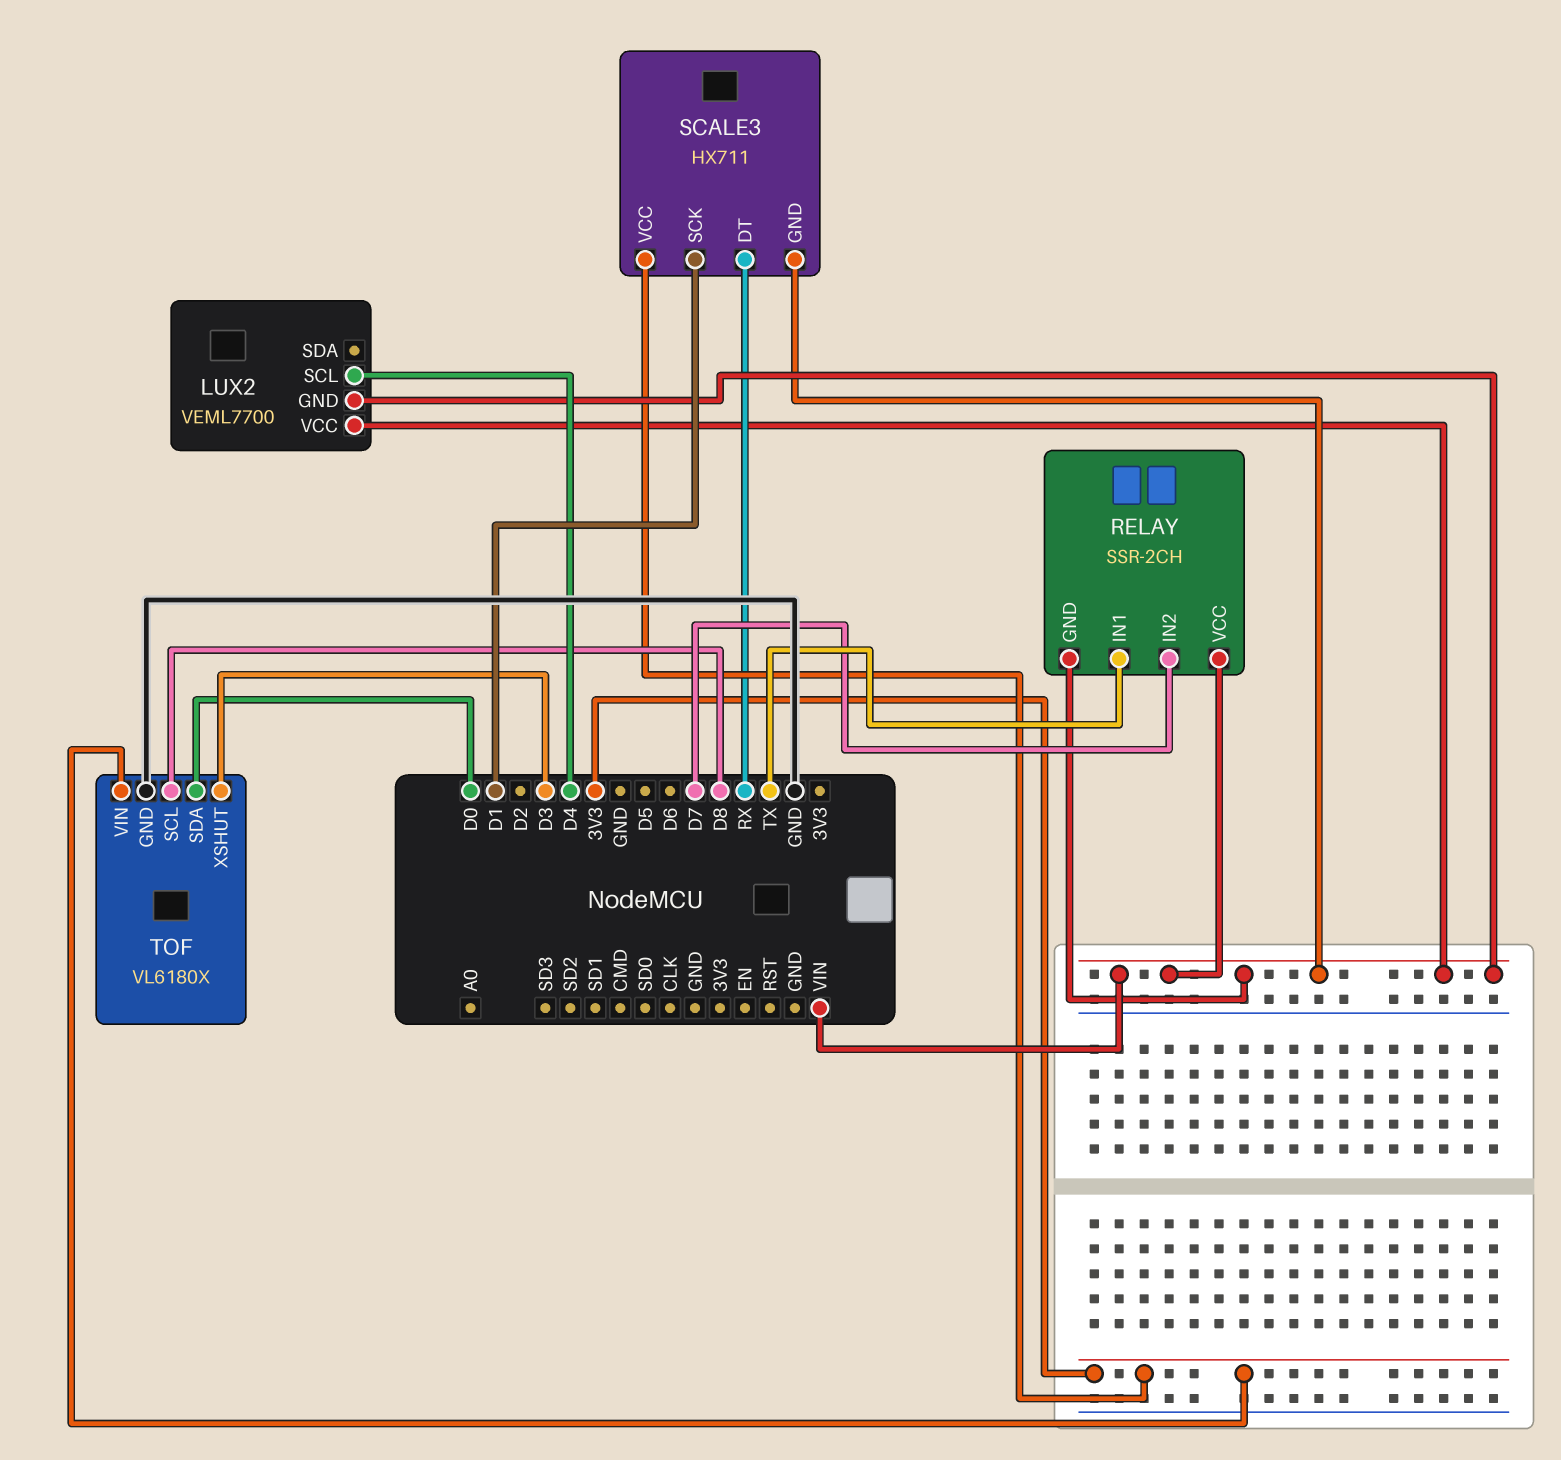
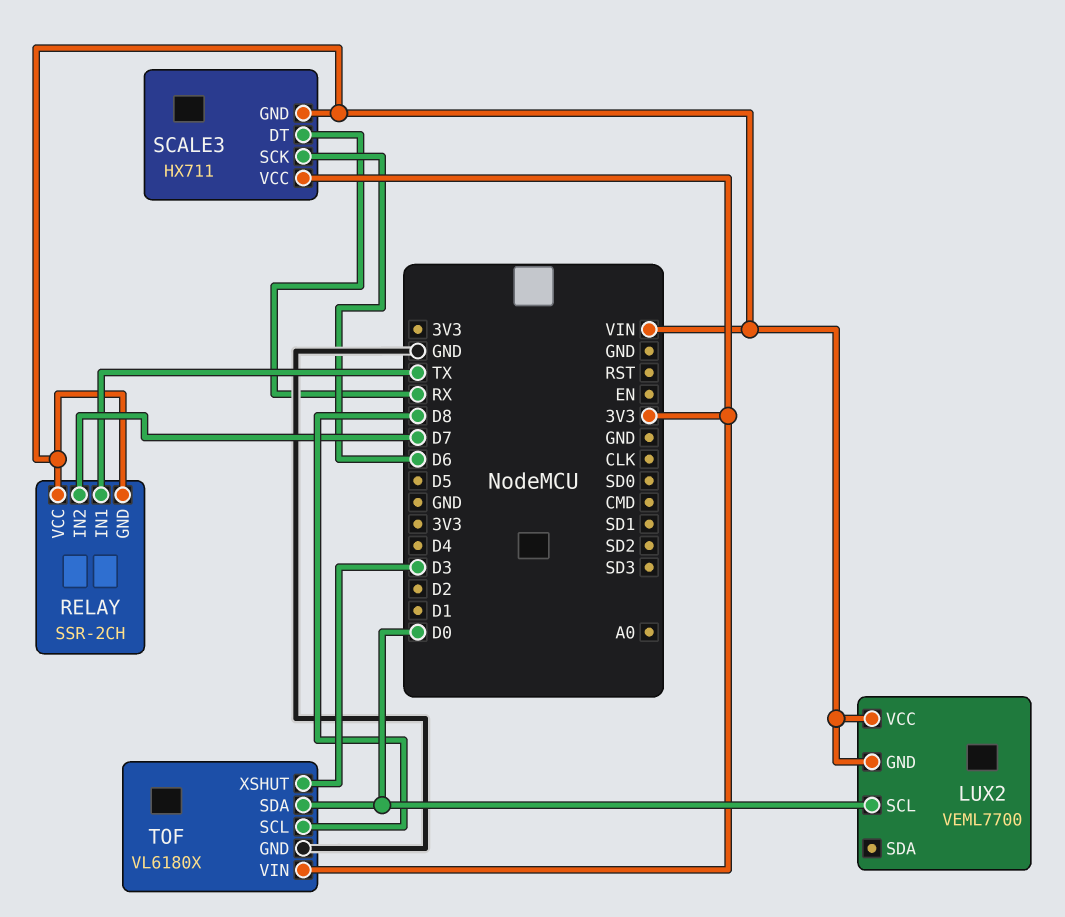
LUX2 pin SCL: D4 -> D0
SCALE3 pin SCK: D1 -> D6

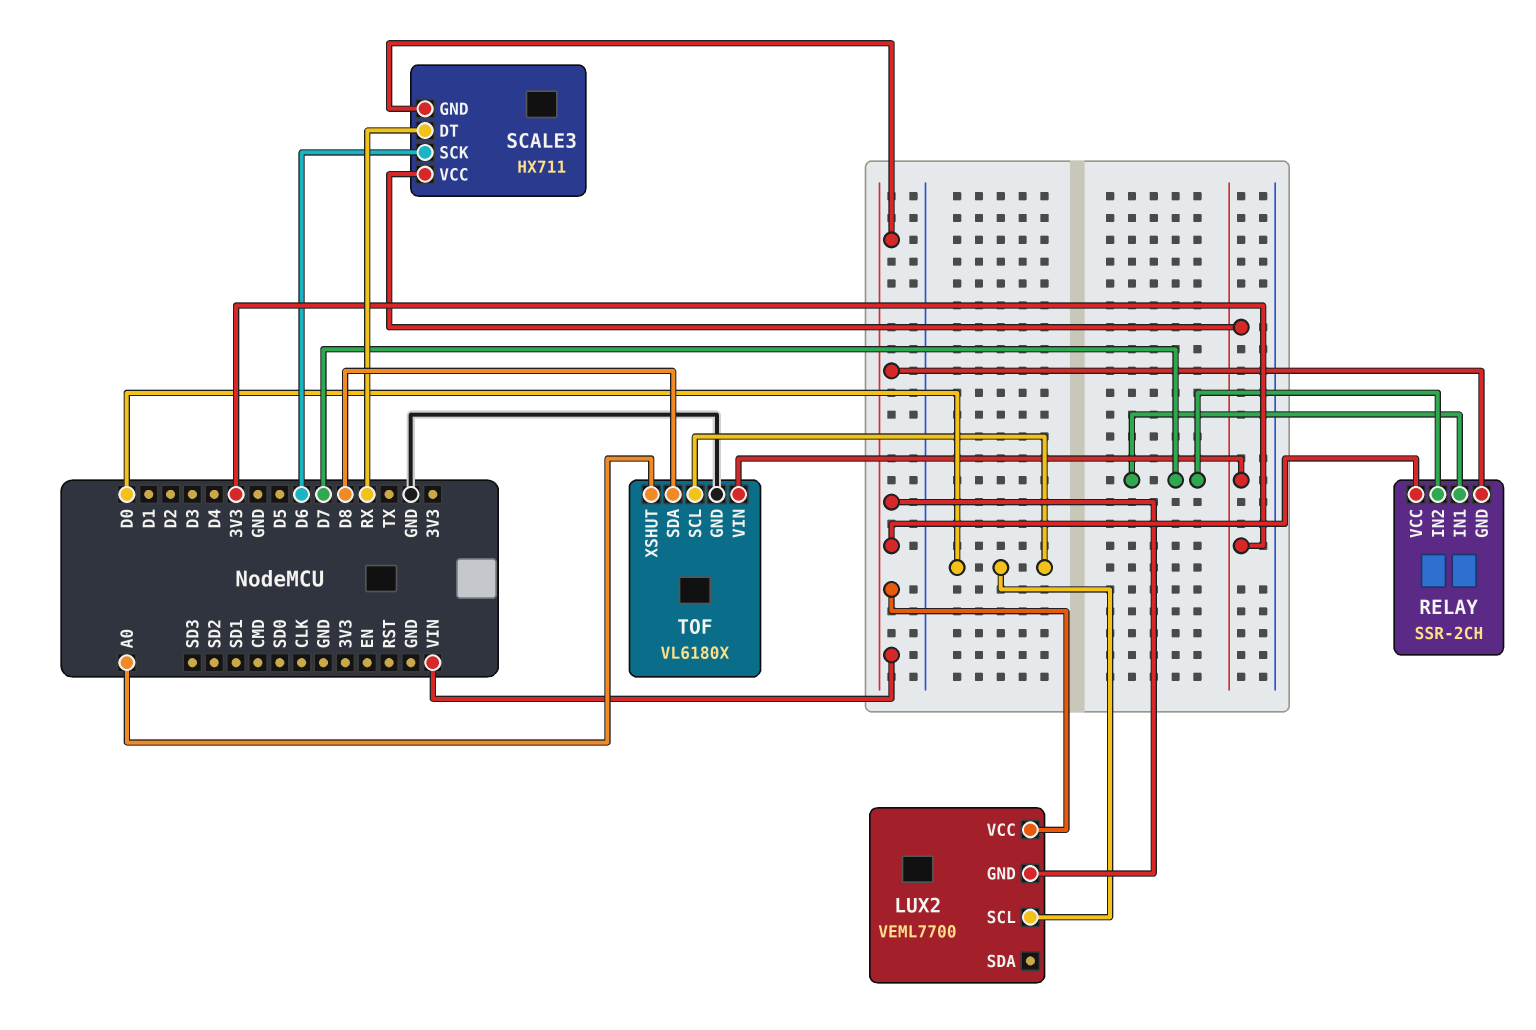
RELAY pin IN1: TX -> D7
TOF pin SCL: D8 -> D0
TOF pin SDA: D0 -> D8
TOF pin XSHUT: D3 -> A0

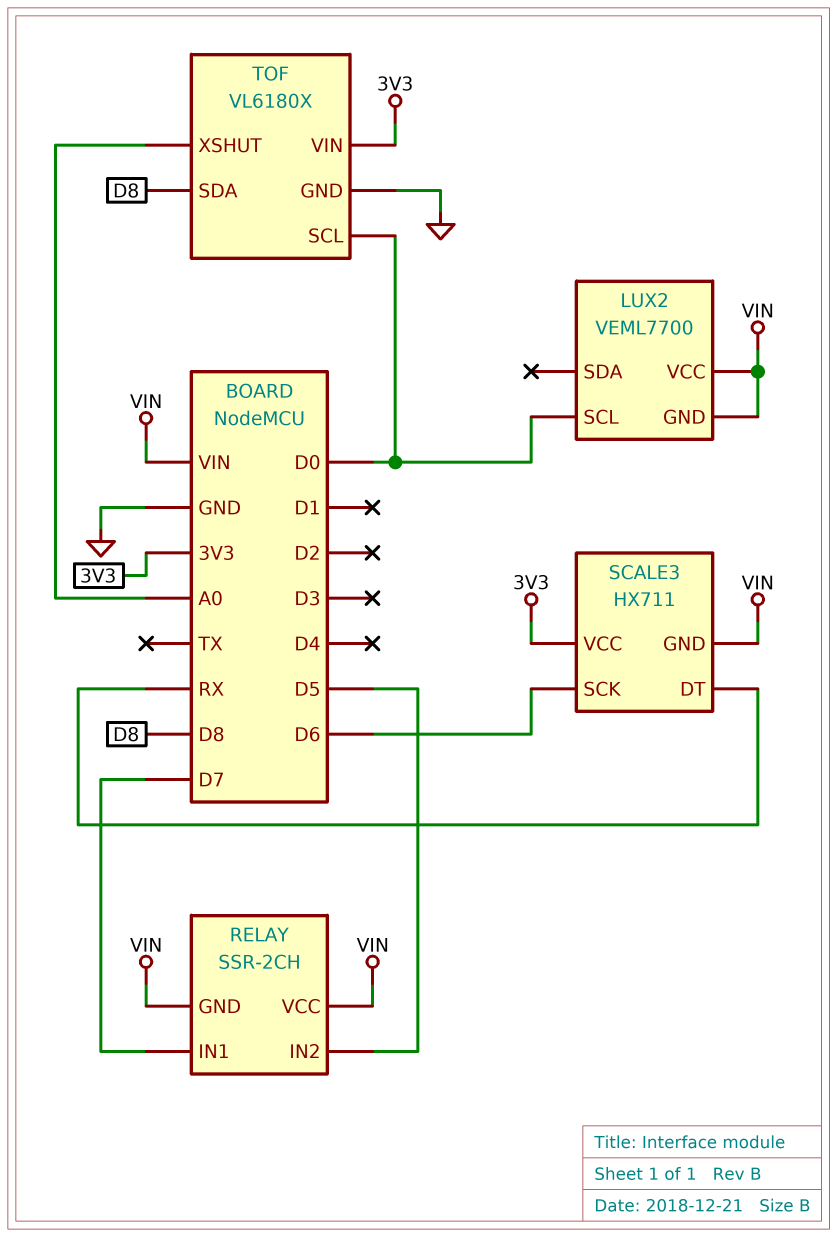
RELAY pin IN2: D7 -> D5

